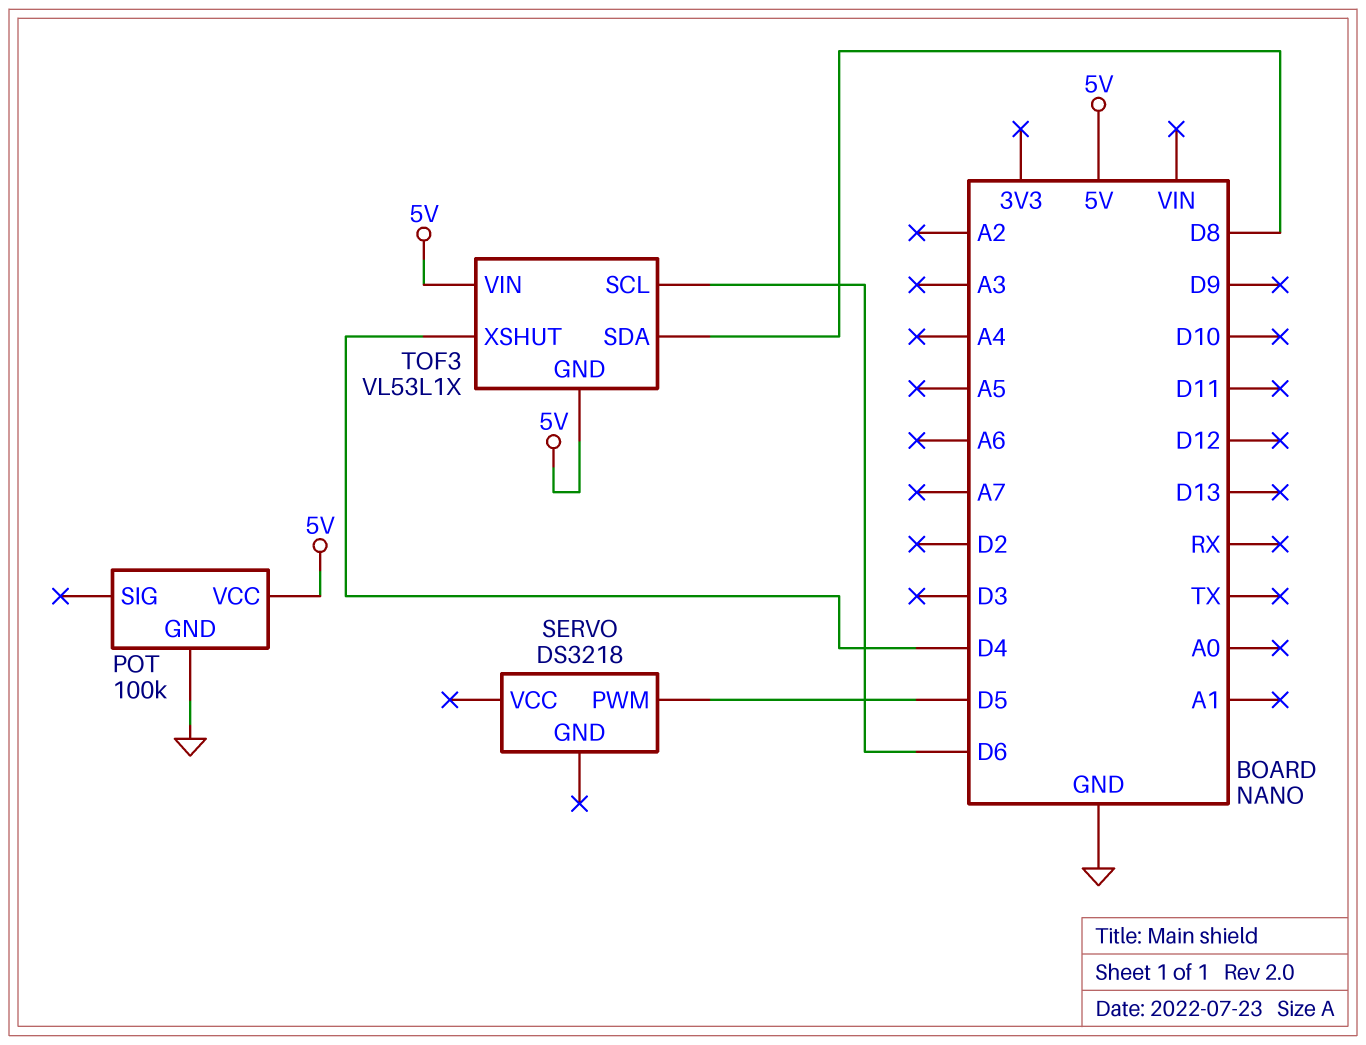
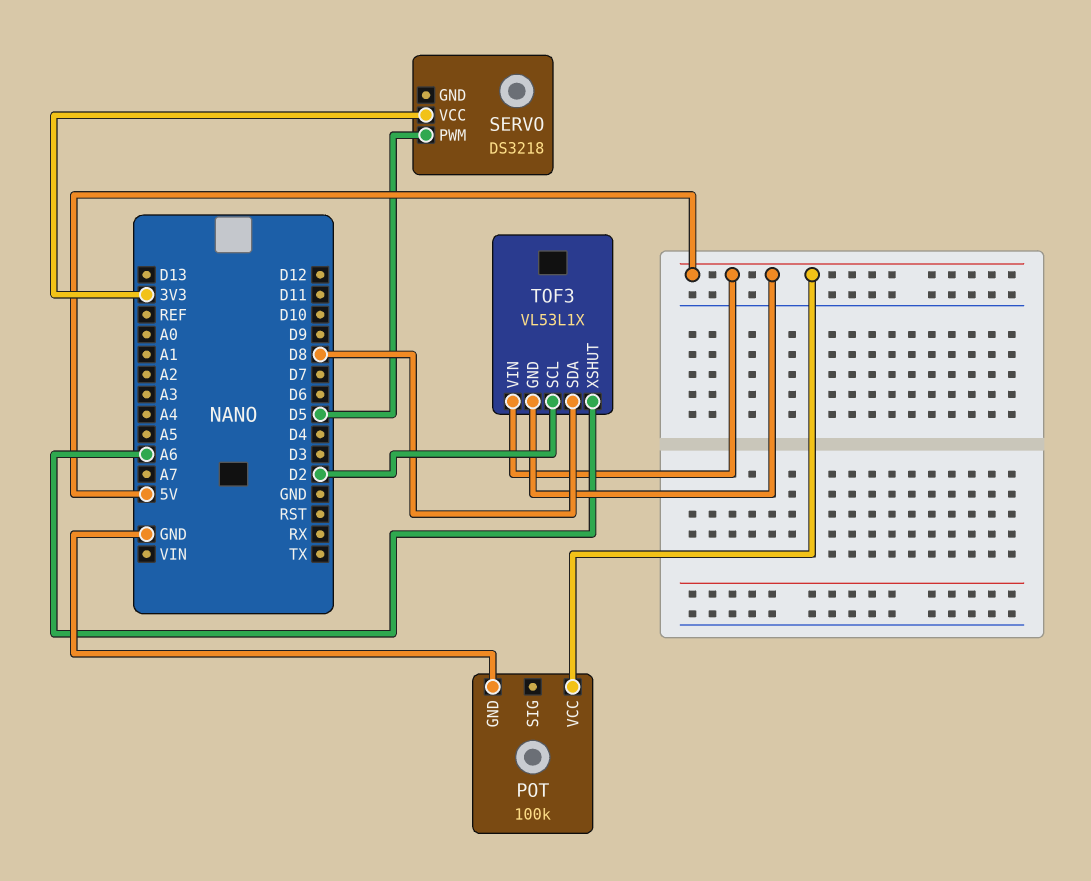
SERVO pin VCC: none -> 3V3
TOF3 pin SCL: D6 -> D2
TOF3 pin XSHUT: D4 -> A6

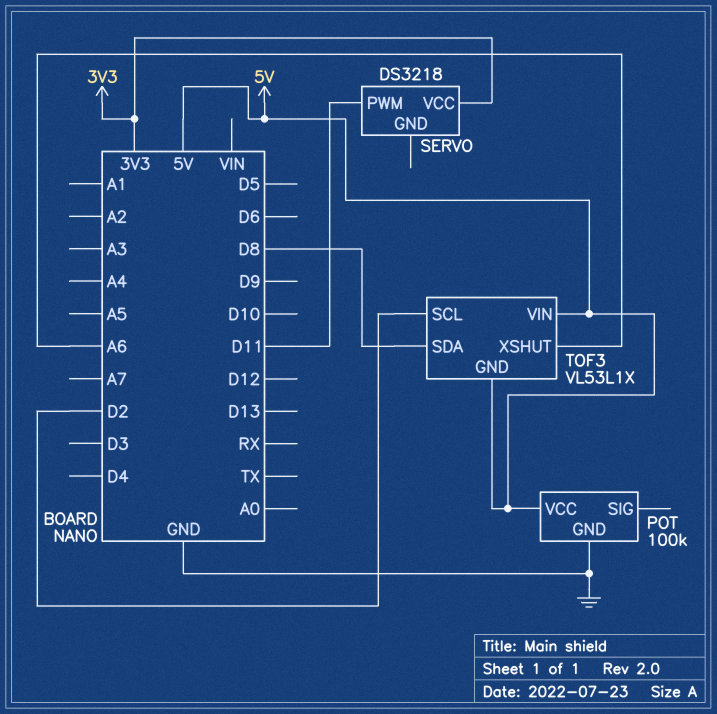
SERVO pin PWM: D5 -> D11

